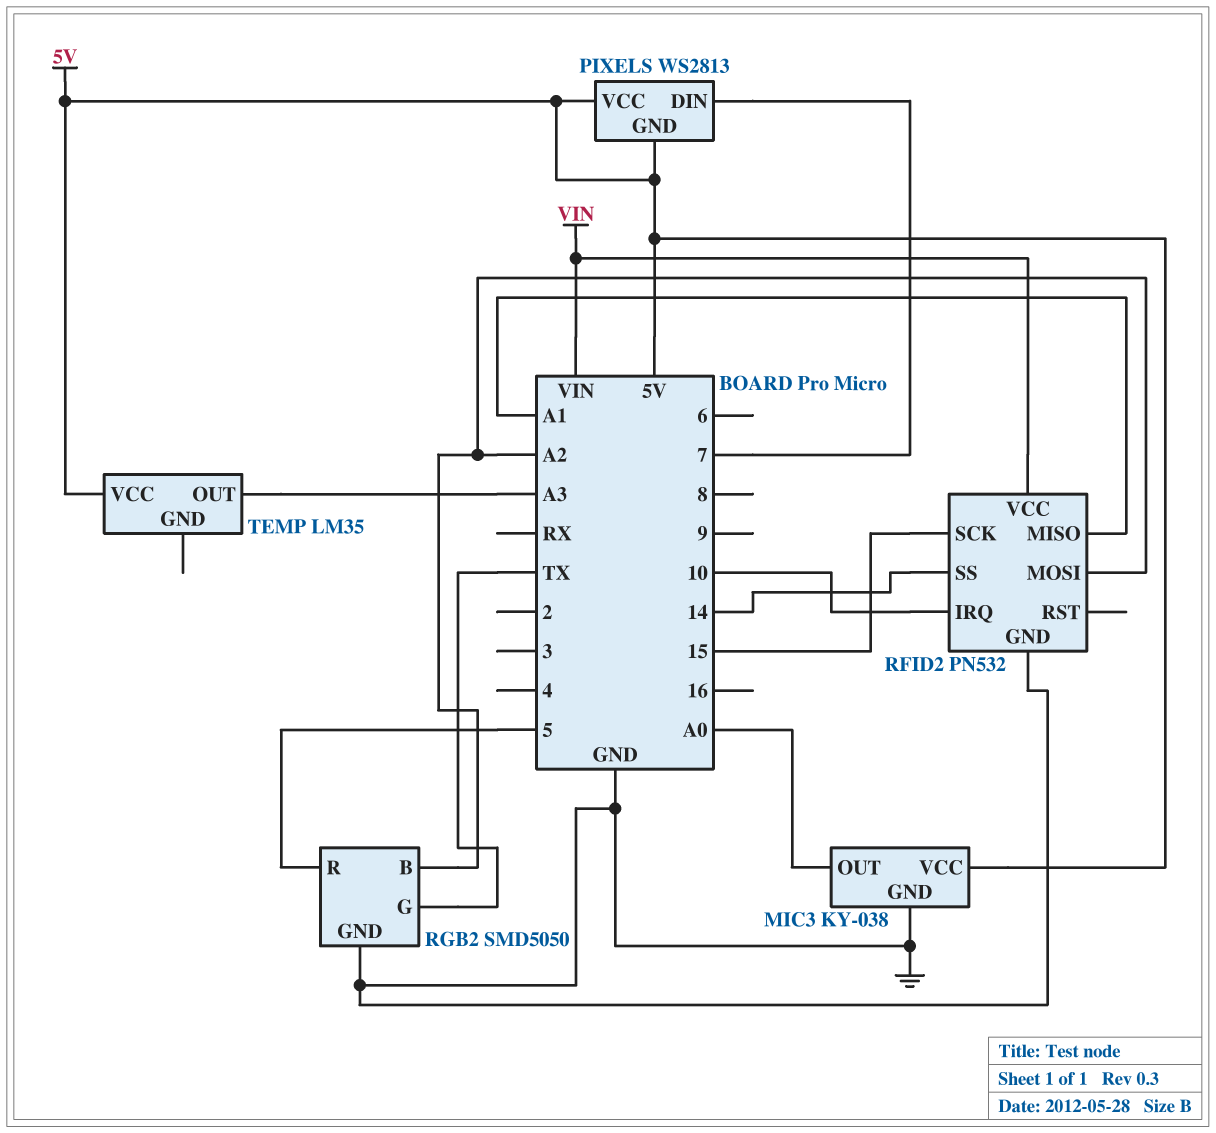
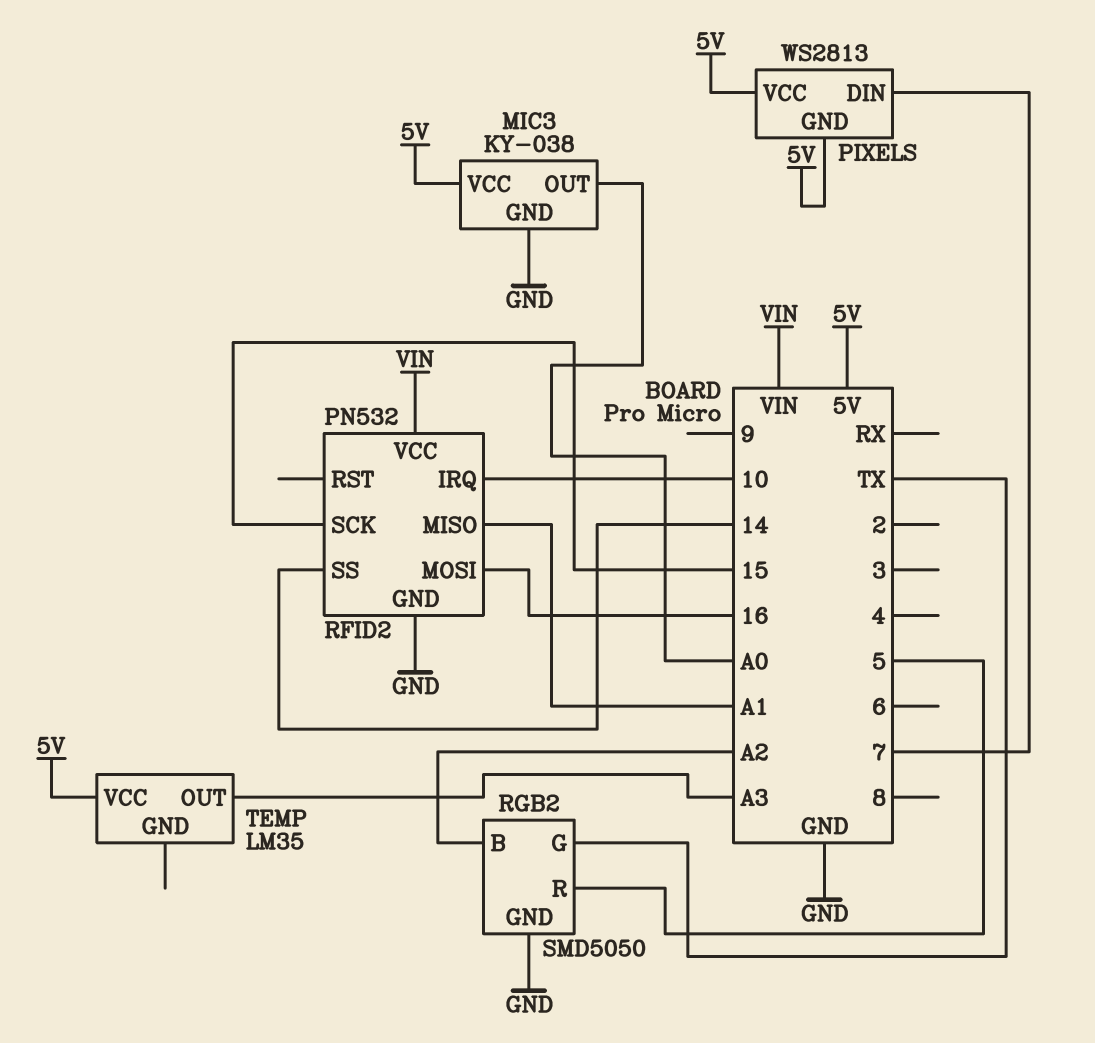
RFID2 pin MOSI: A2 -> 16

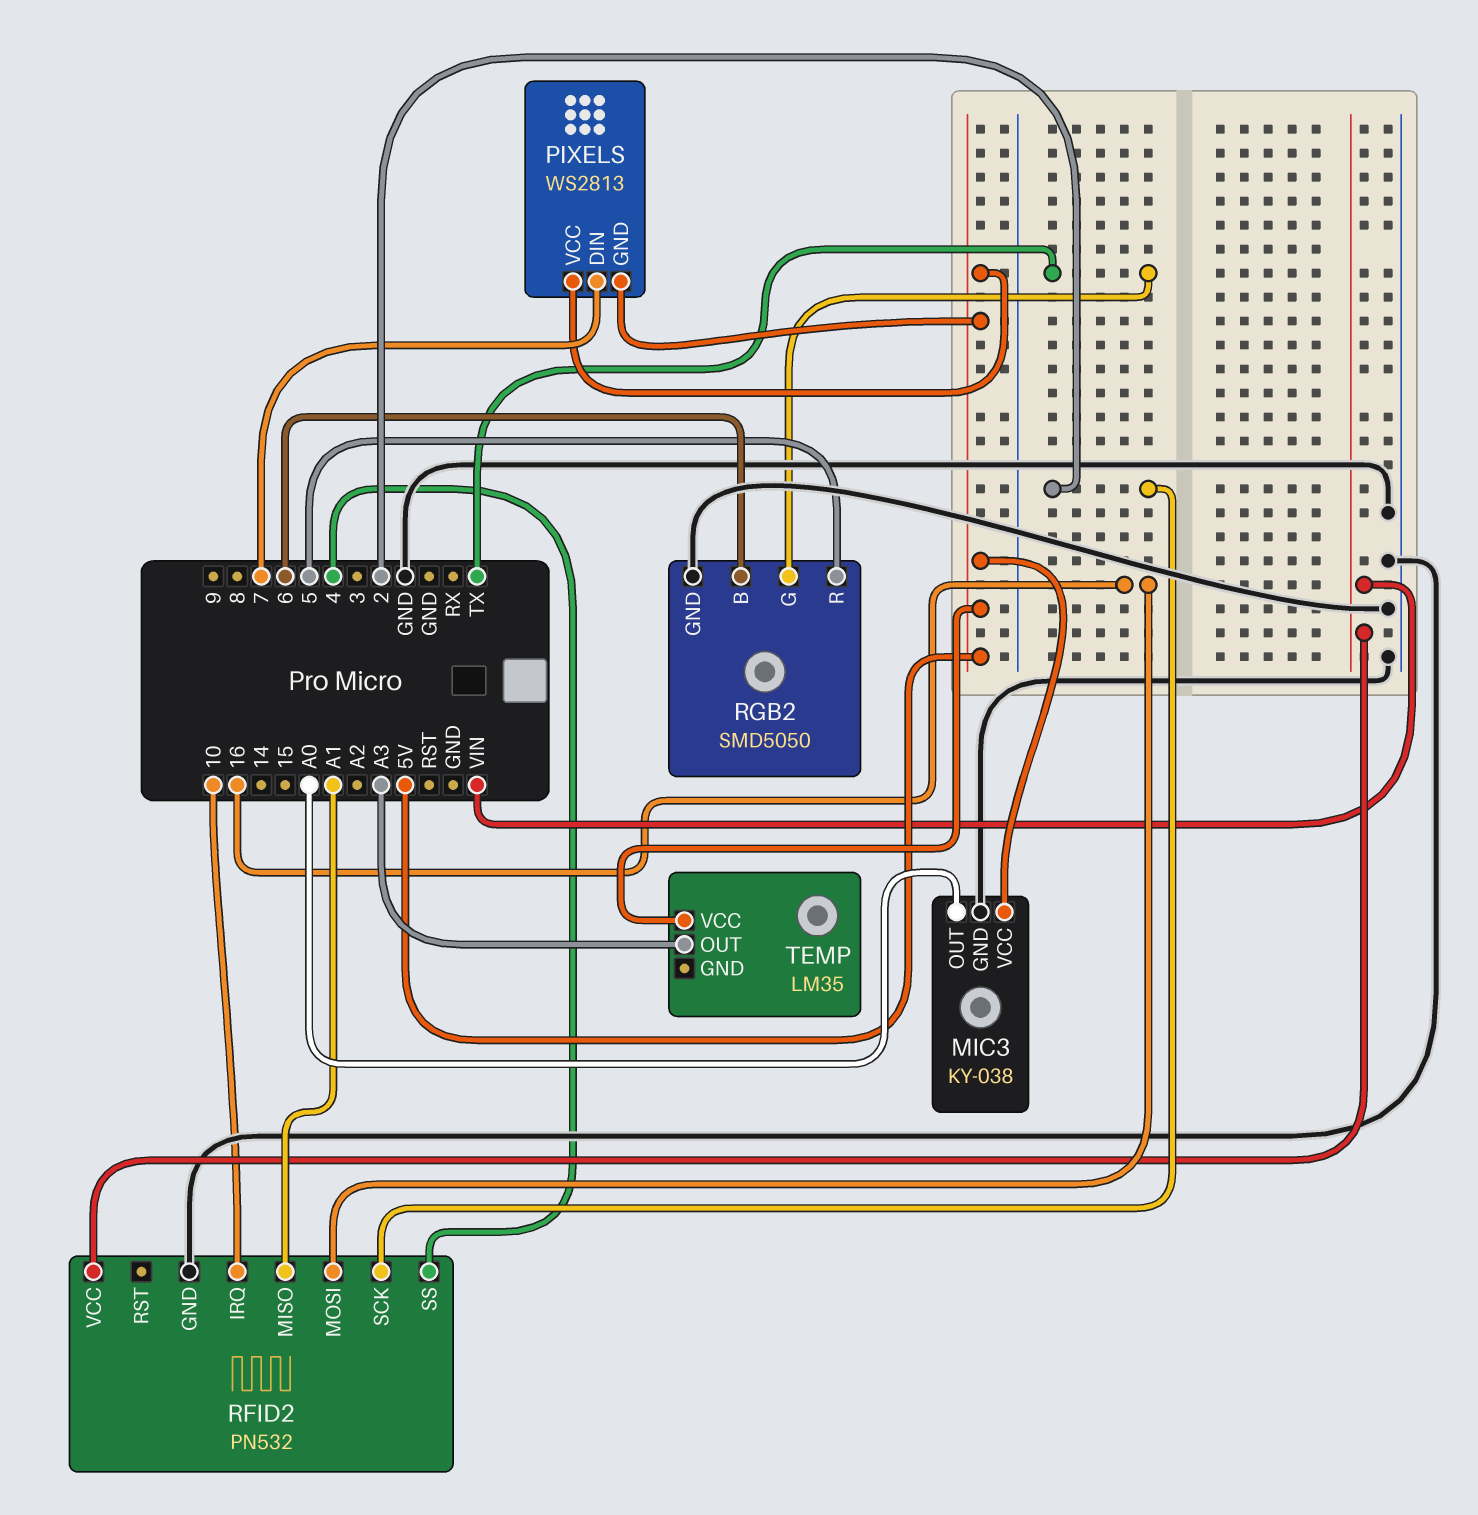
RFID2 pin SCK: 15 -> 2
RFID2 pin SS: 14 -> 4
RGB2 pin B: A2 -> 6

